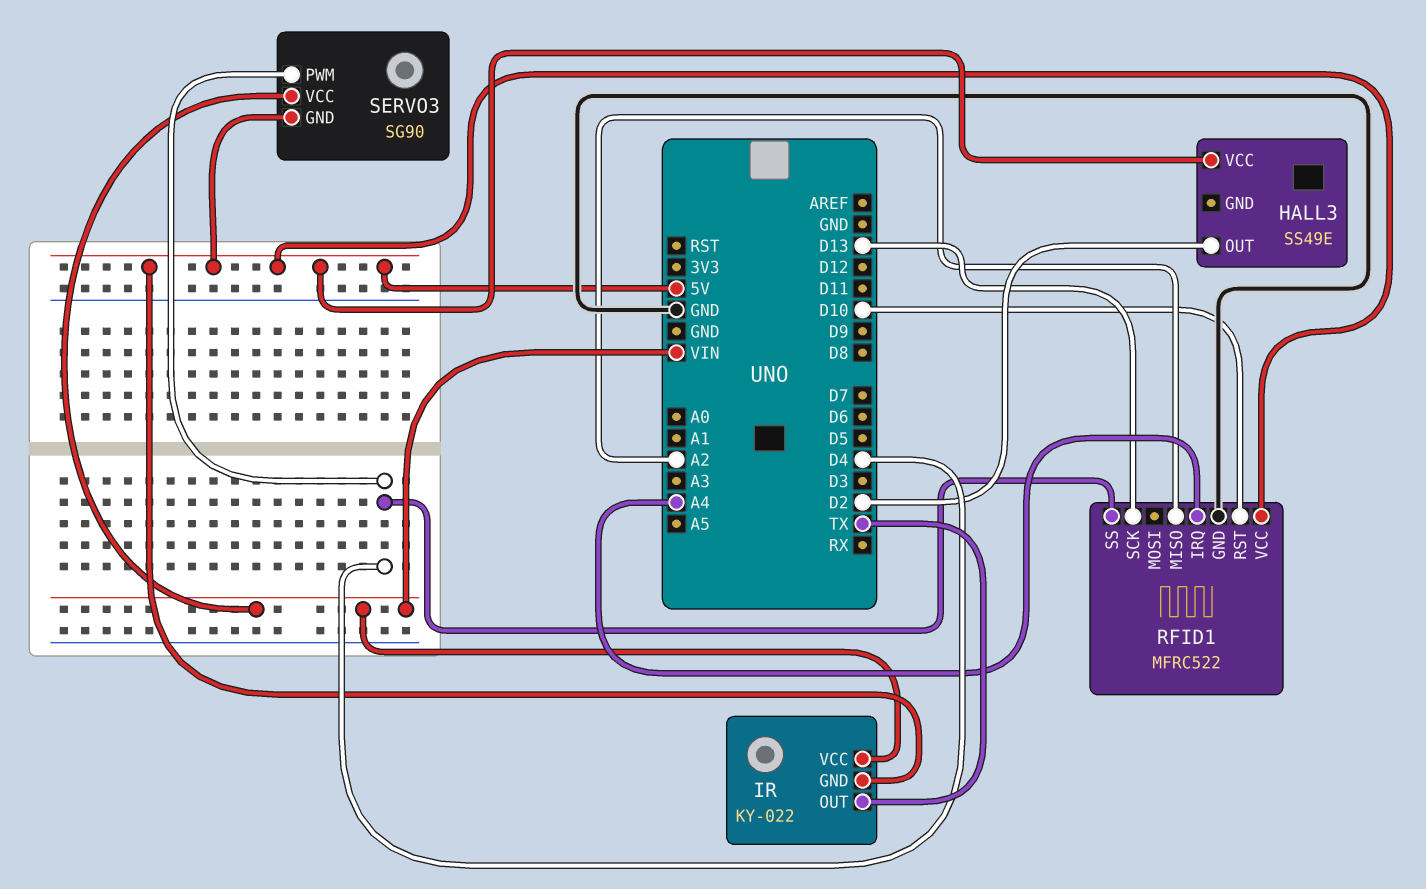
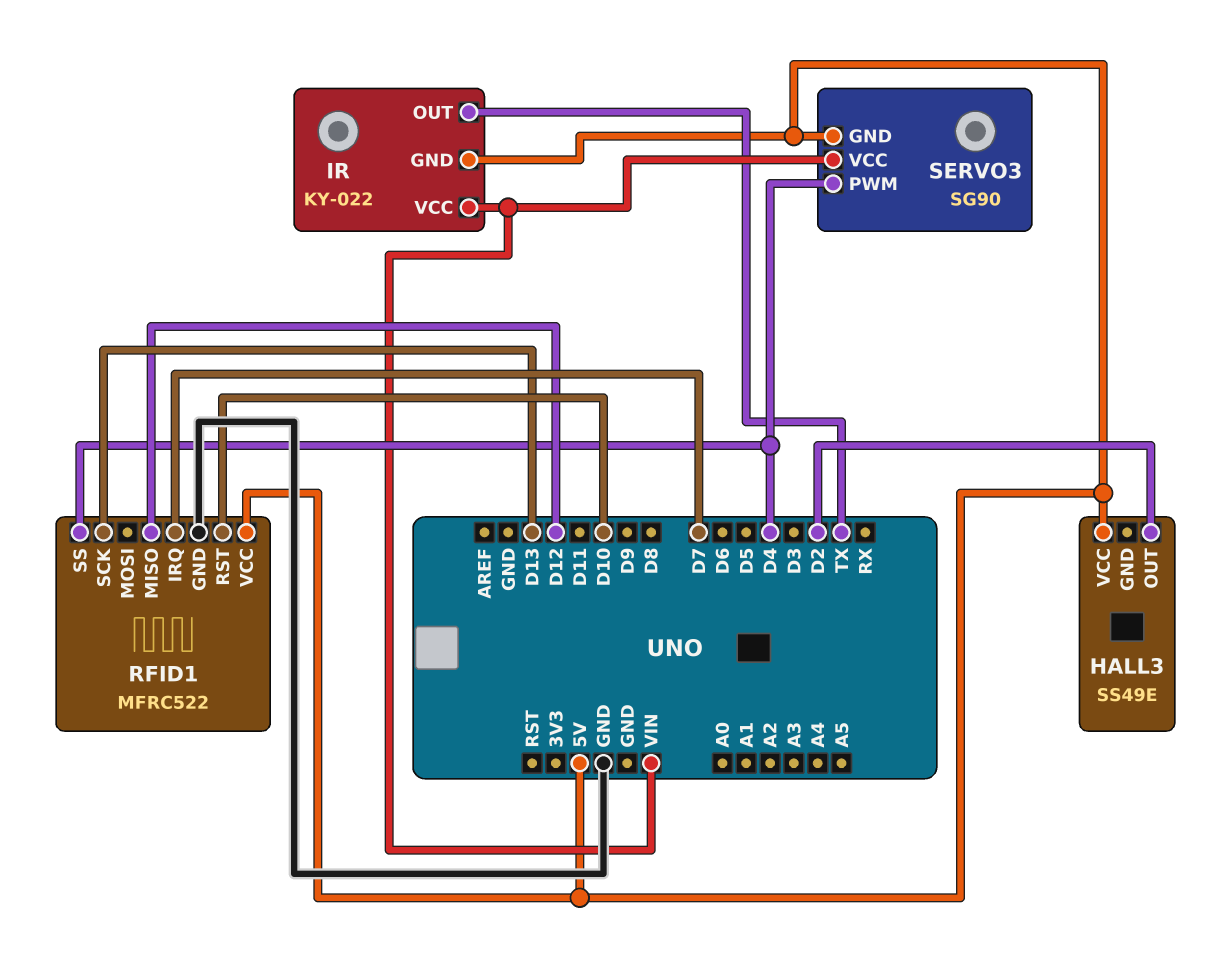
RFID1 pin IRQ: A4 -> D7
RFID1 pin MISO: A2 -> D12

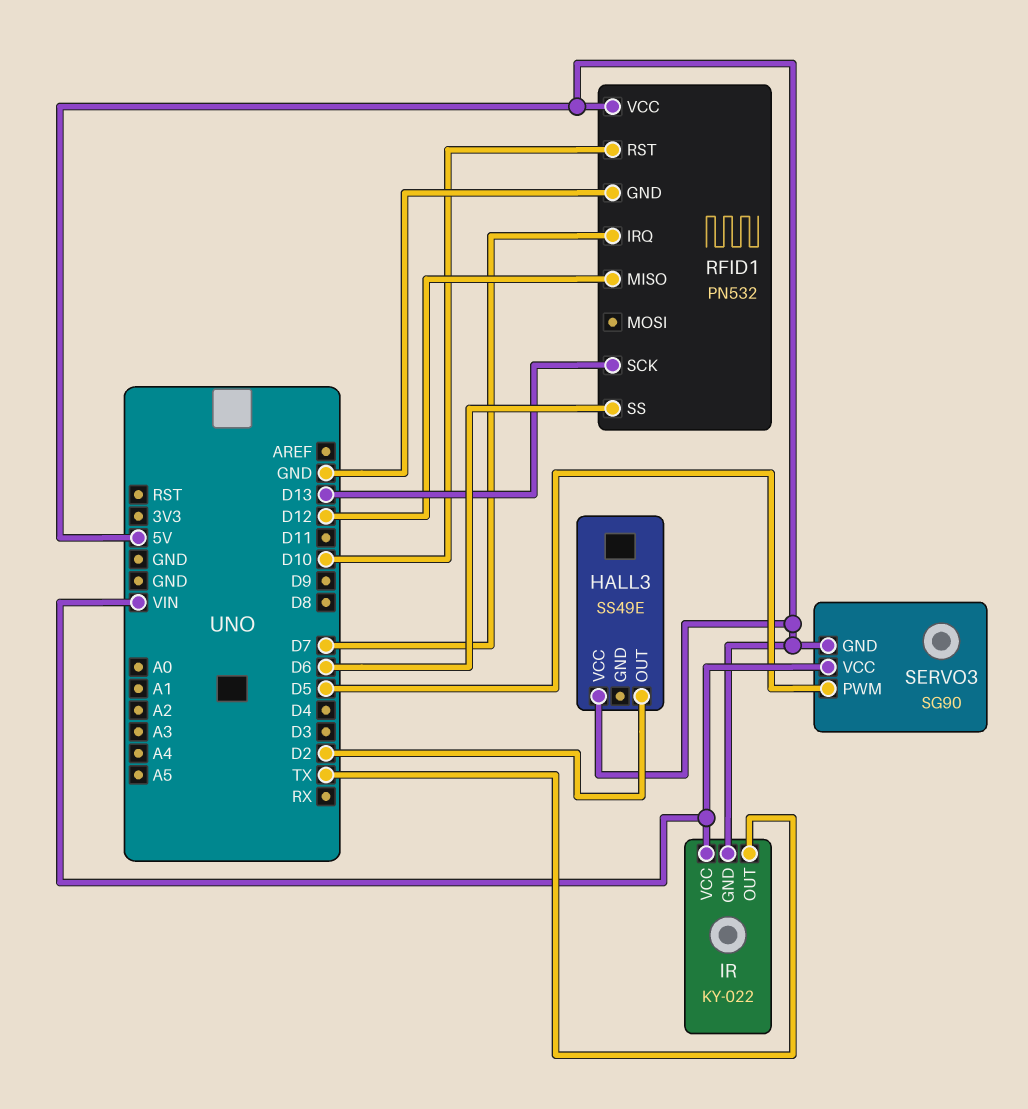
RFID1: MFRC522 -> PN532
RFID1 pin SS: D4 -> D6
SERVO3 pin PWM: D4 -> D5

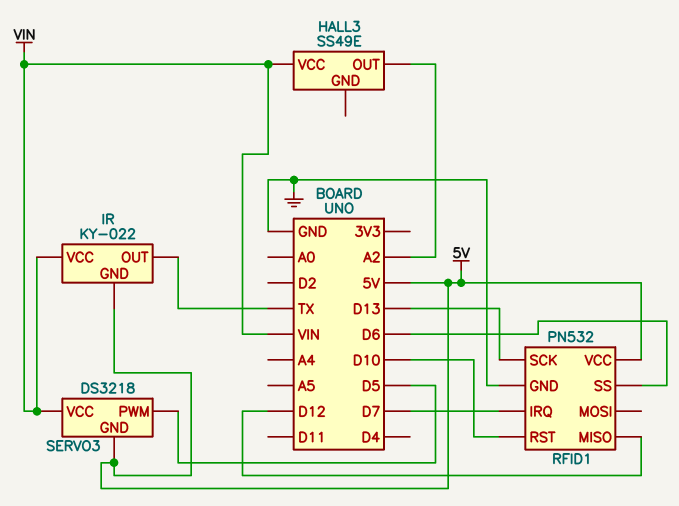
HALL3 pin OUT: D2 -> A2
HALL3 pin VCC: 5V -> VIN
SERVO3: SG90 -> DS3218

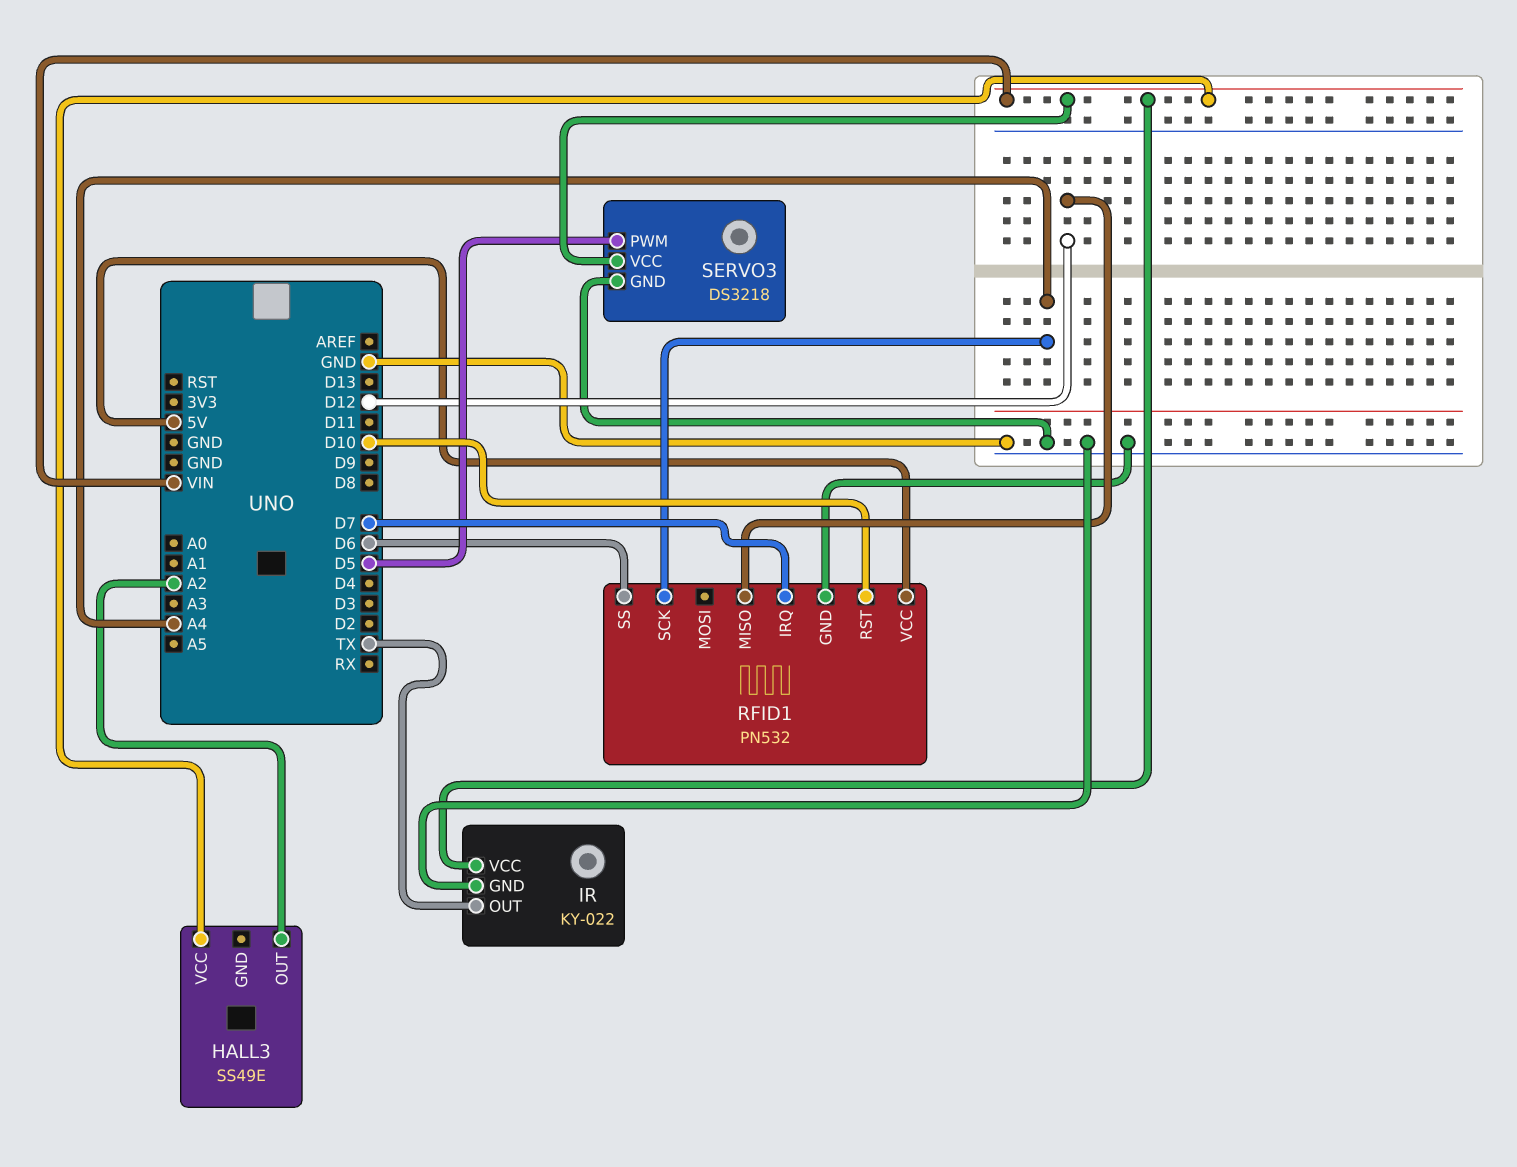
IR pin GND: 5V -> GND
RFID1 pin SCK: D13 -> A4
SERVO3 pin GND: 5V -> GND

